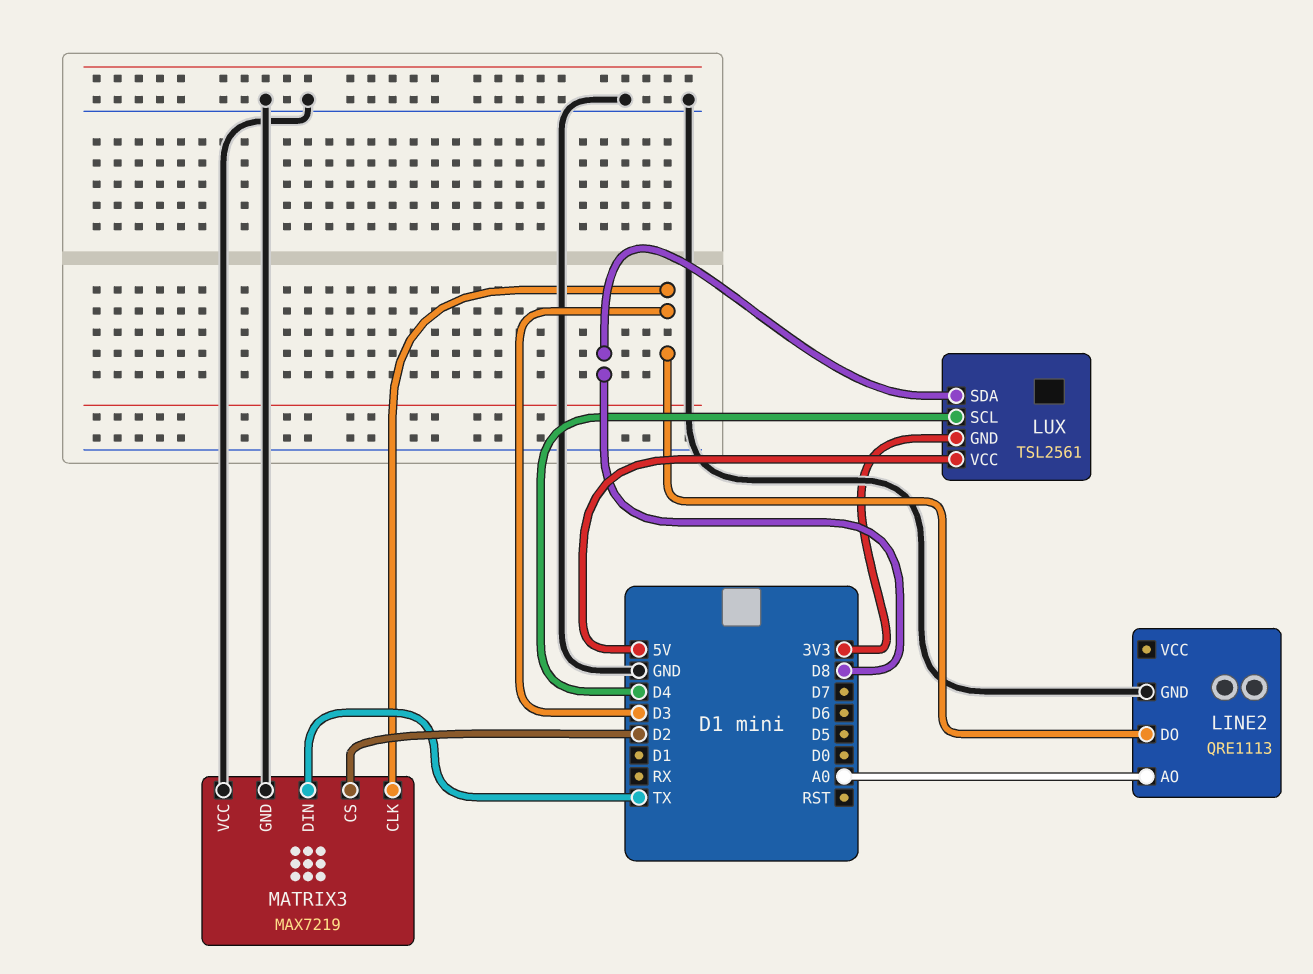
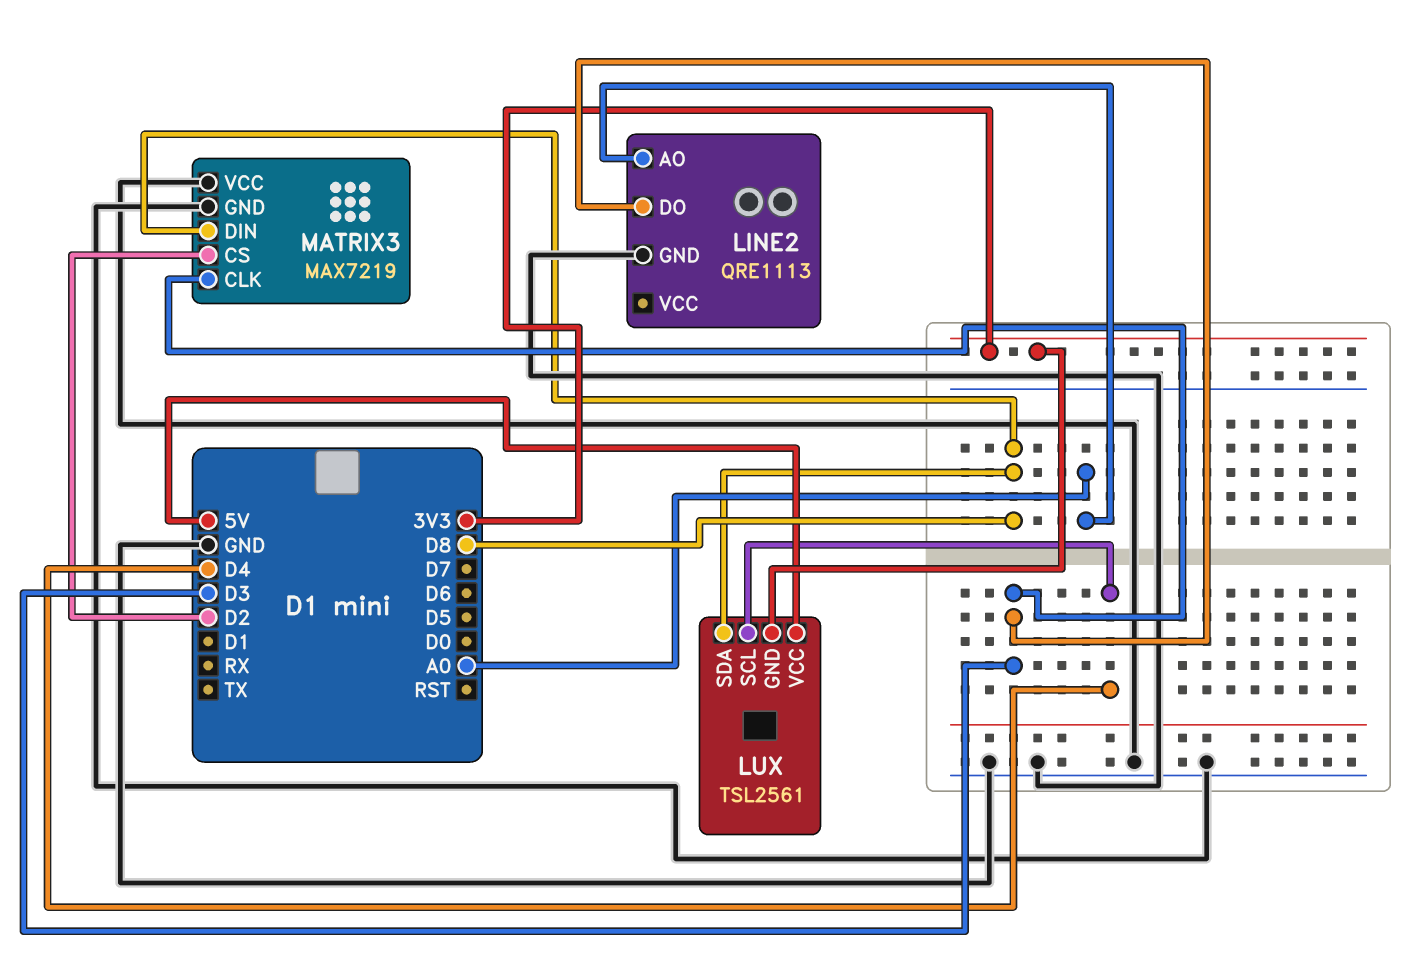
MATRIX3 pin DIN: TX -> D8

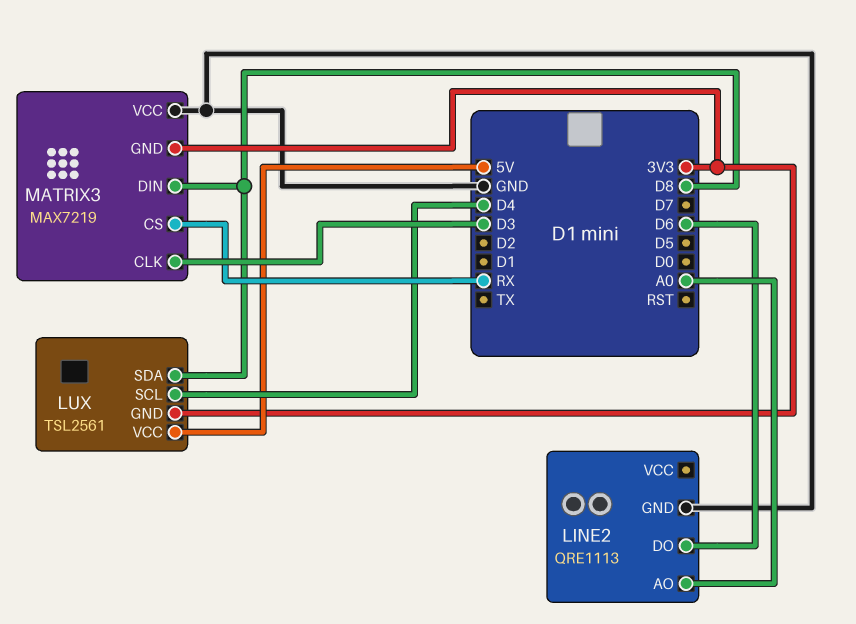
LINE2 pin DO: D3 -> D6
MATRIX3 pin CS: D2 -> RX
MATRIX3 pin GND: GND -> 3V3

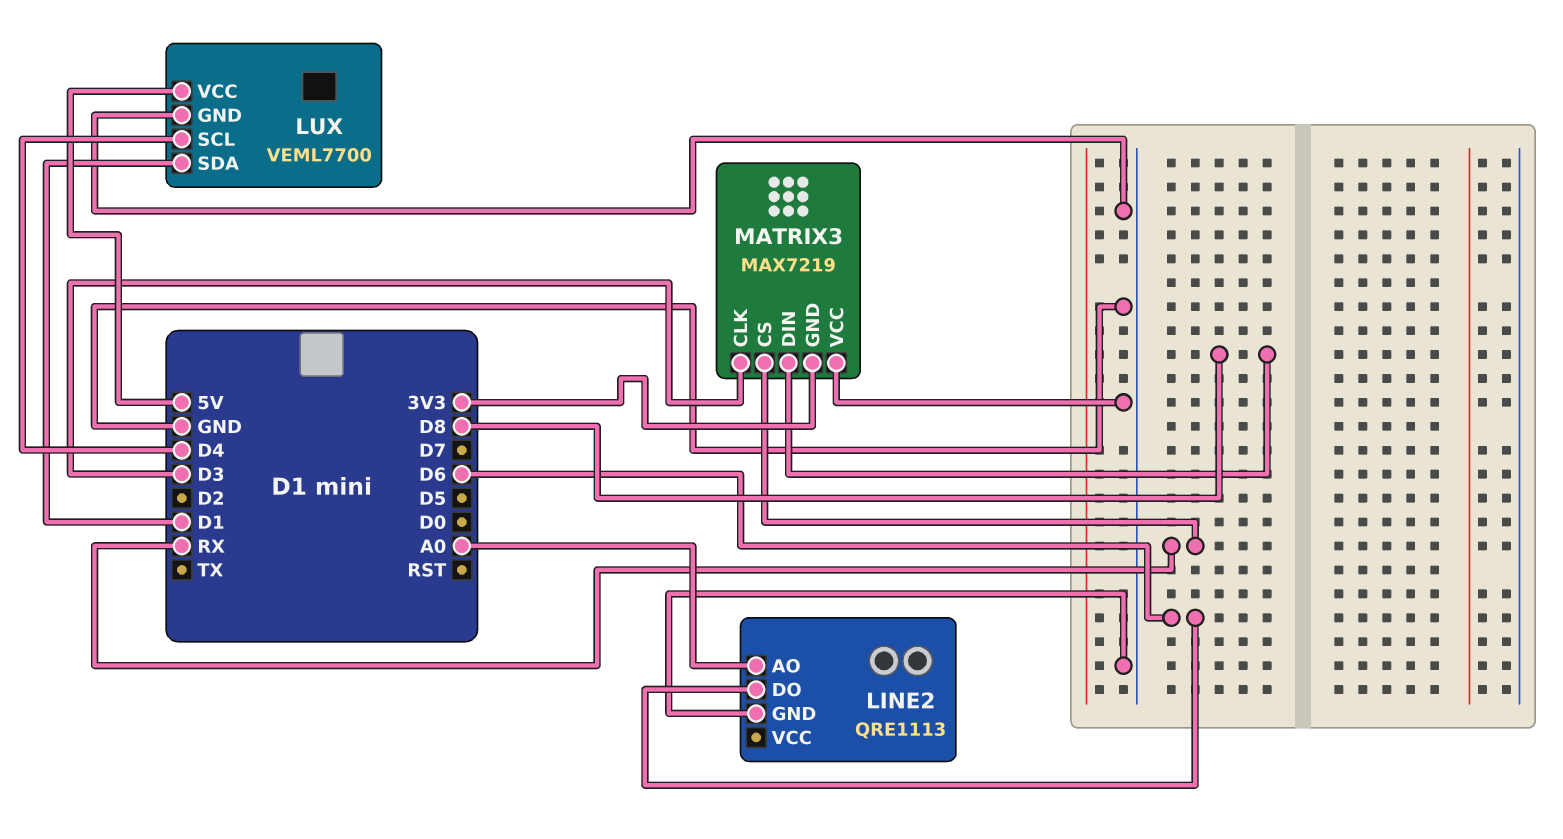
LUX: TSL2561 -> VEML7700
LUX pin GND: 3V3 -> GND
LUX pin SDA: D8 -> D1

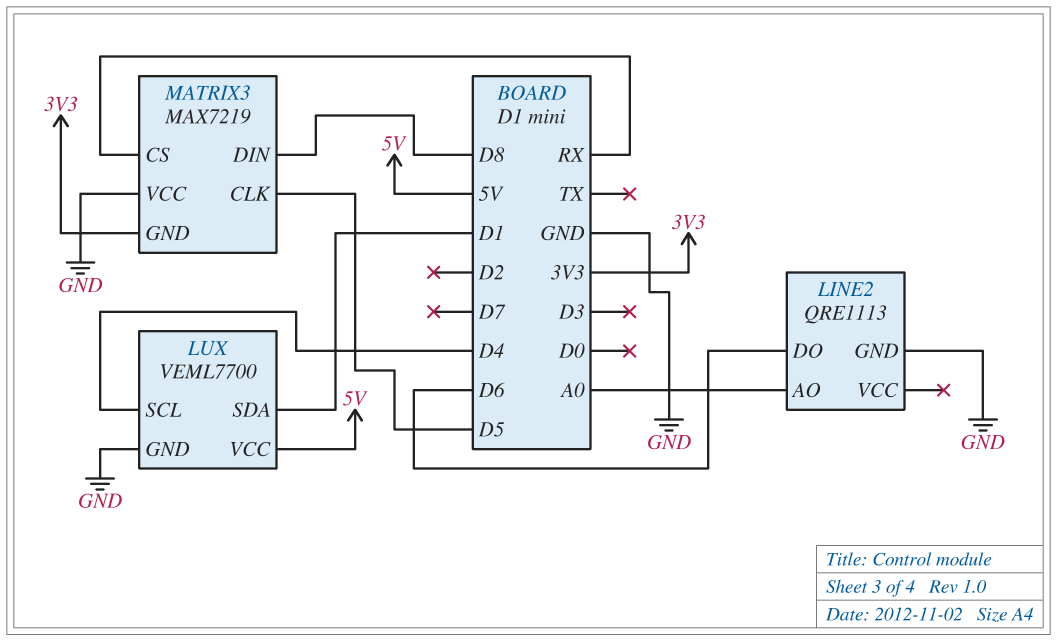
MATRIX3 pin CLK: D3 -> D5

